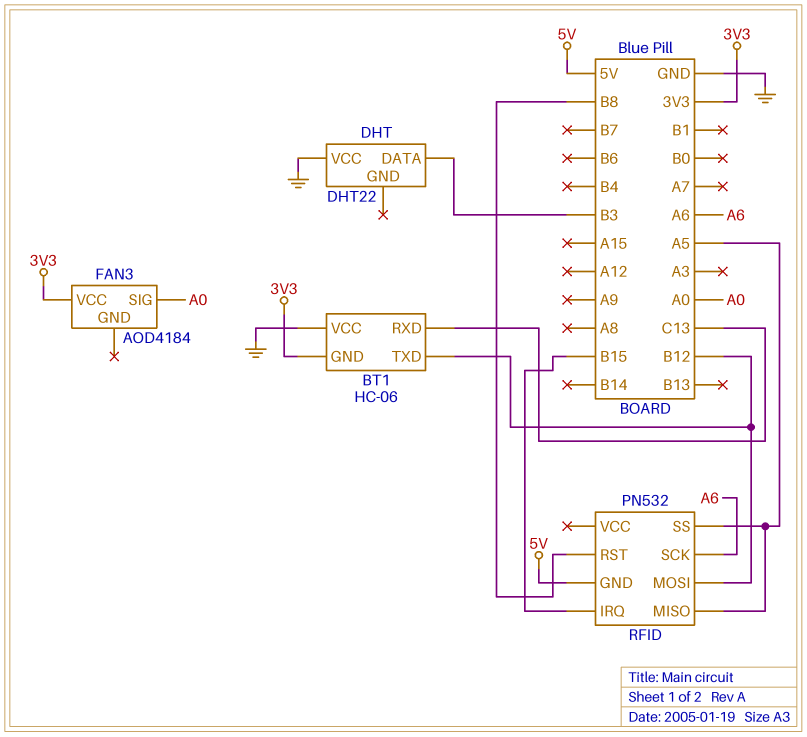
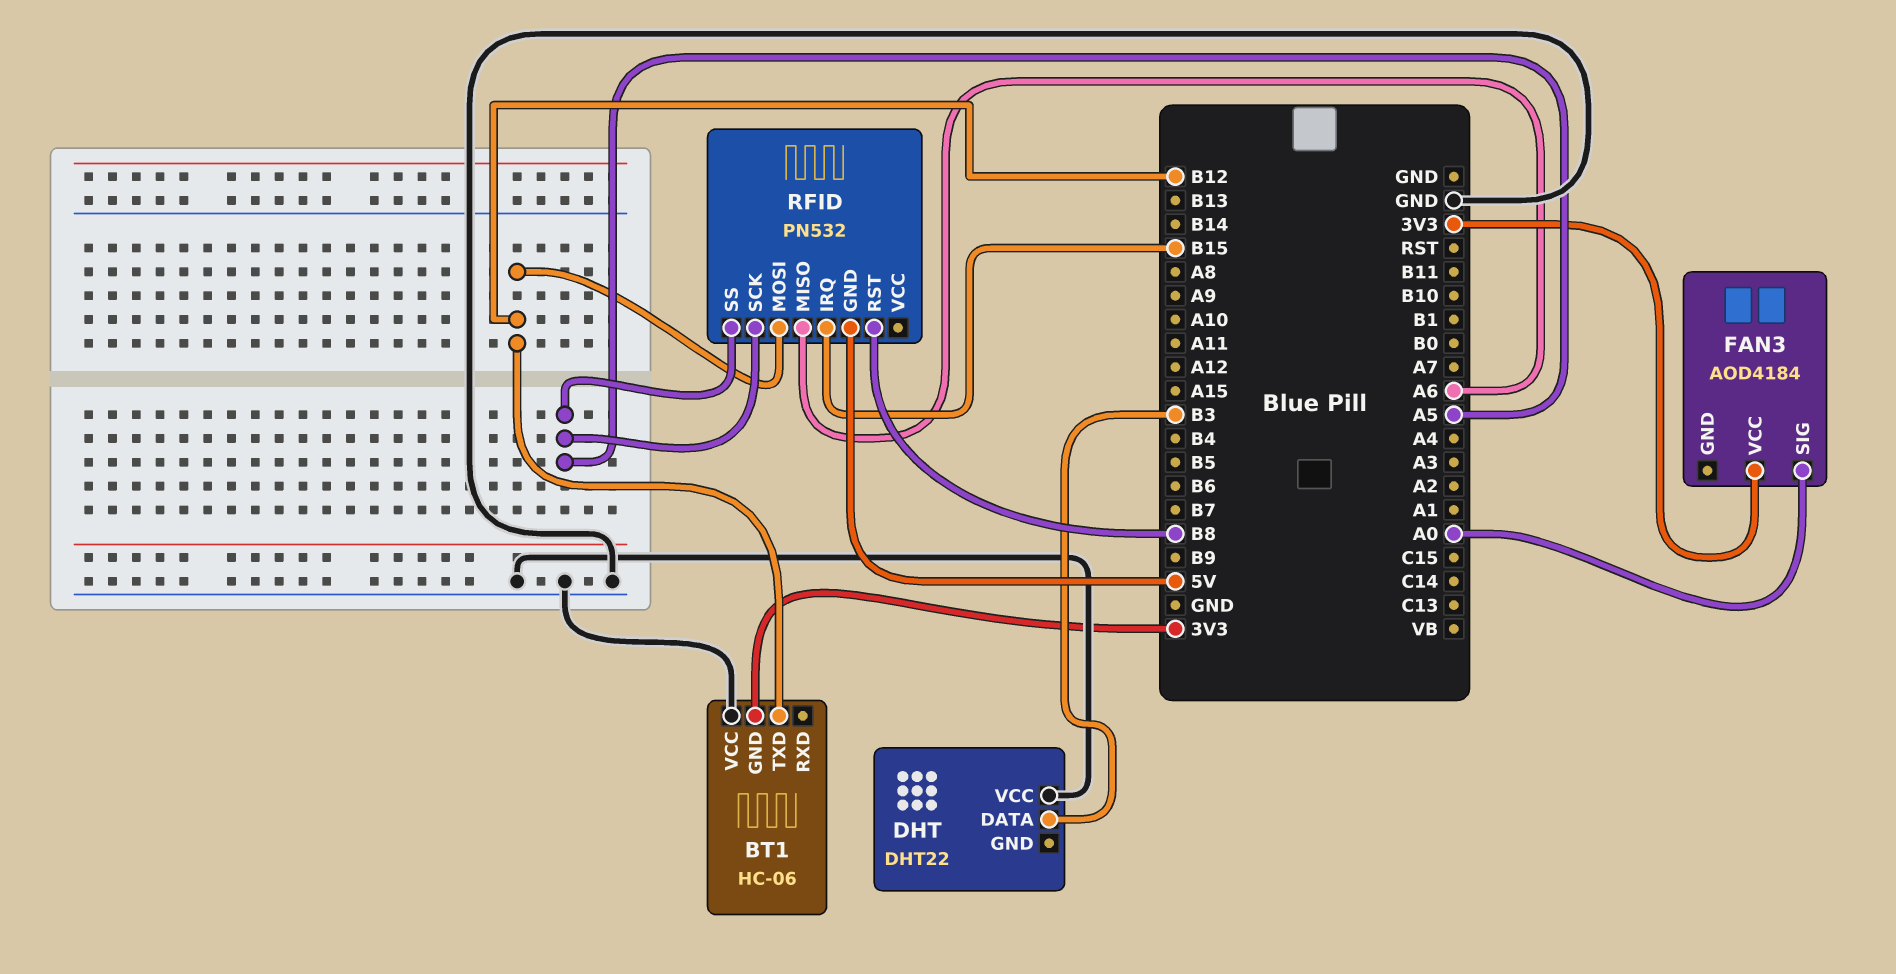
BT1 pin RXD: C13 -> none
RFID pin MISO: A5 -> A6
RFID pin SCK: A6 -> A5

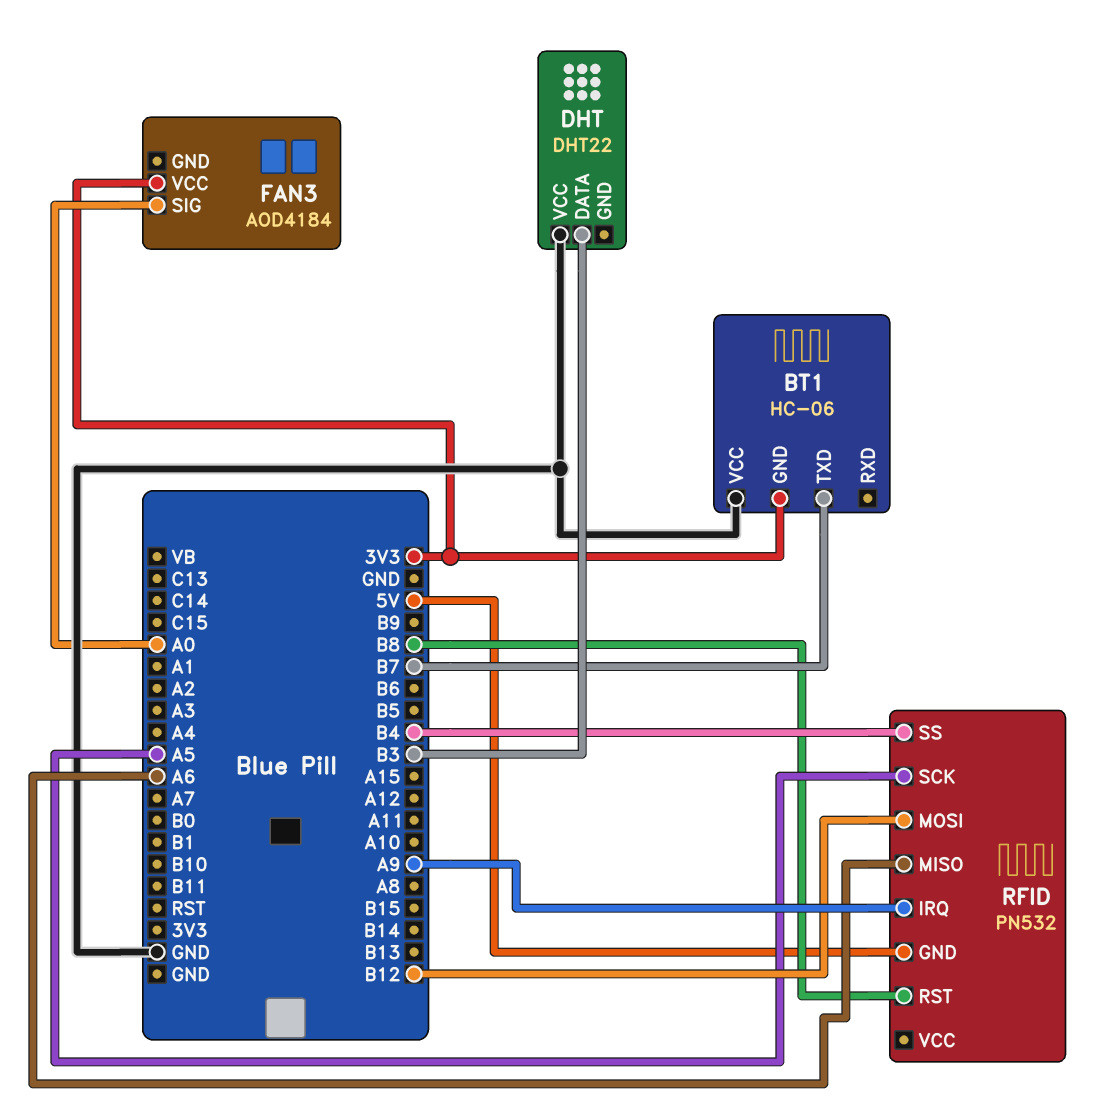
BT1 pin TXD: B12 -> B7
RFID pin IRQ: B15 -> A9
RFID pin SS: A5 -> B4

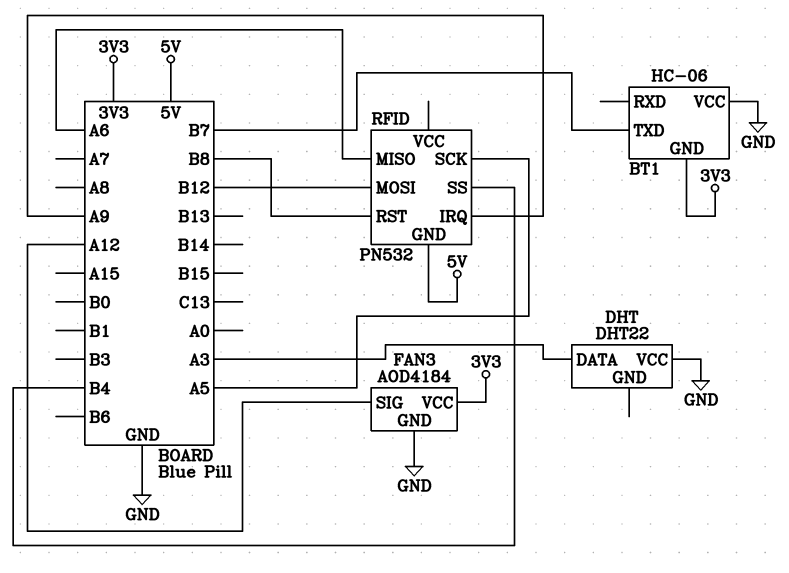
DHT pin DATA: B3 -> A3
FAN3 pin GND: none -> GND
FAN3 pin SIG: A0 -> A12

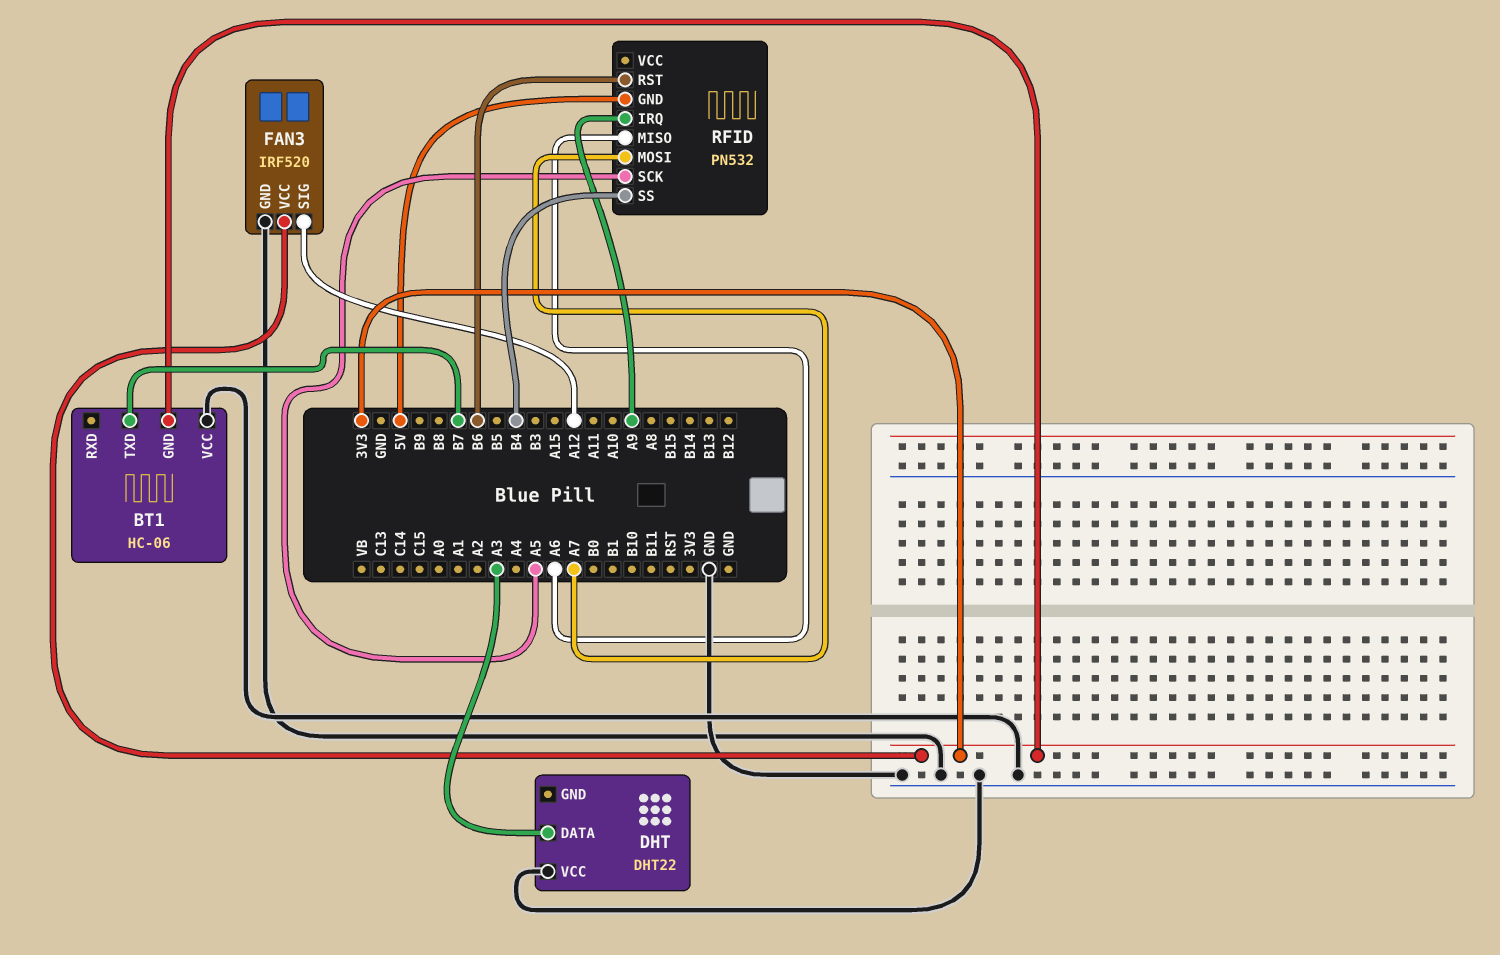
FAN3: AOD4184 -> IRF520
RFID pin MOSI: B12 -> A7
RFID pin RST: B8 -> B6

